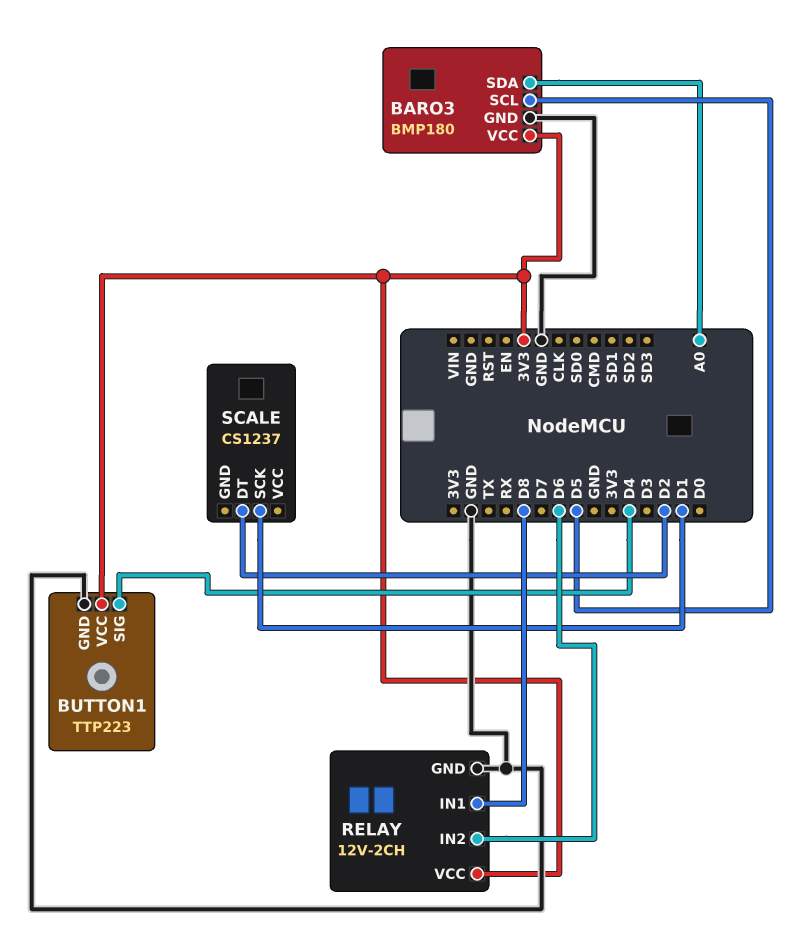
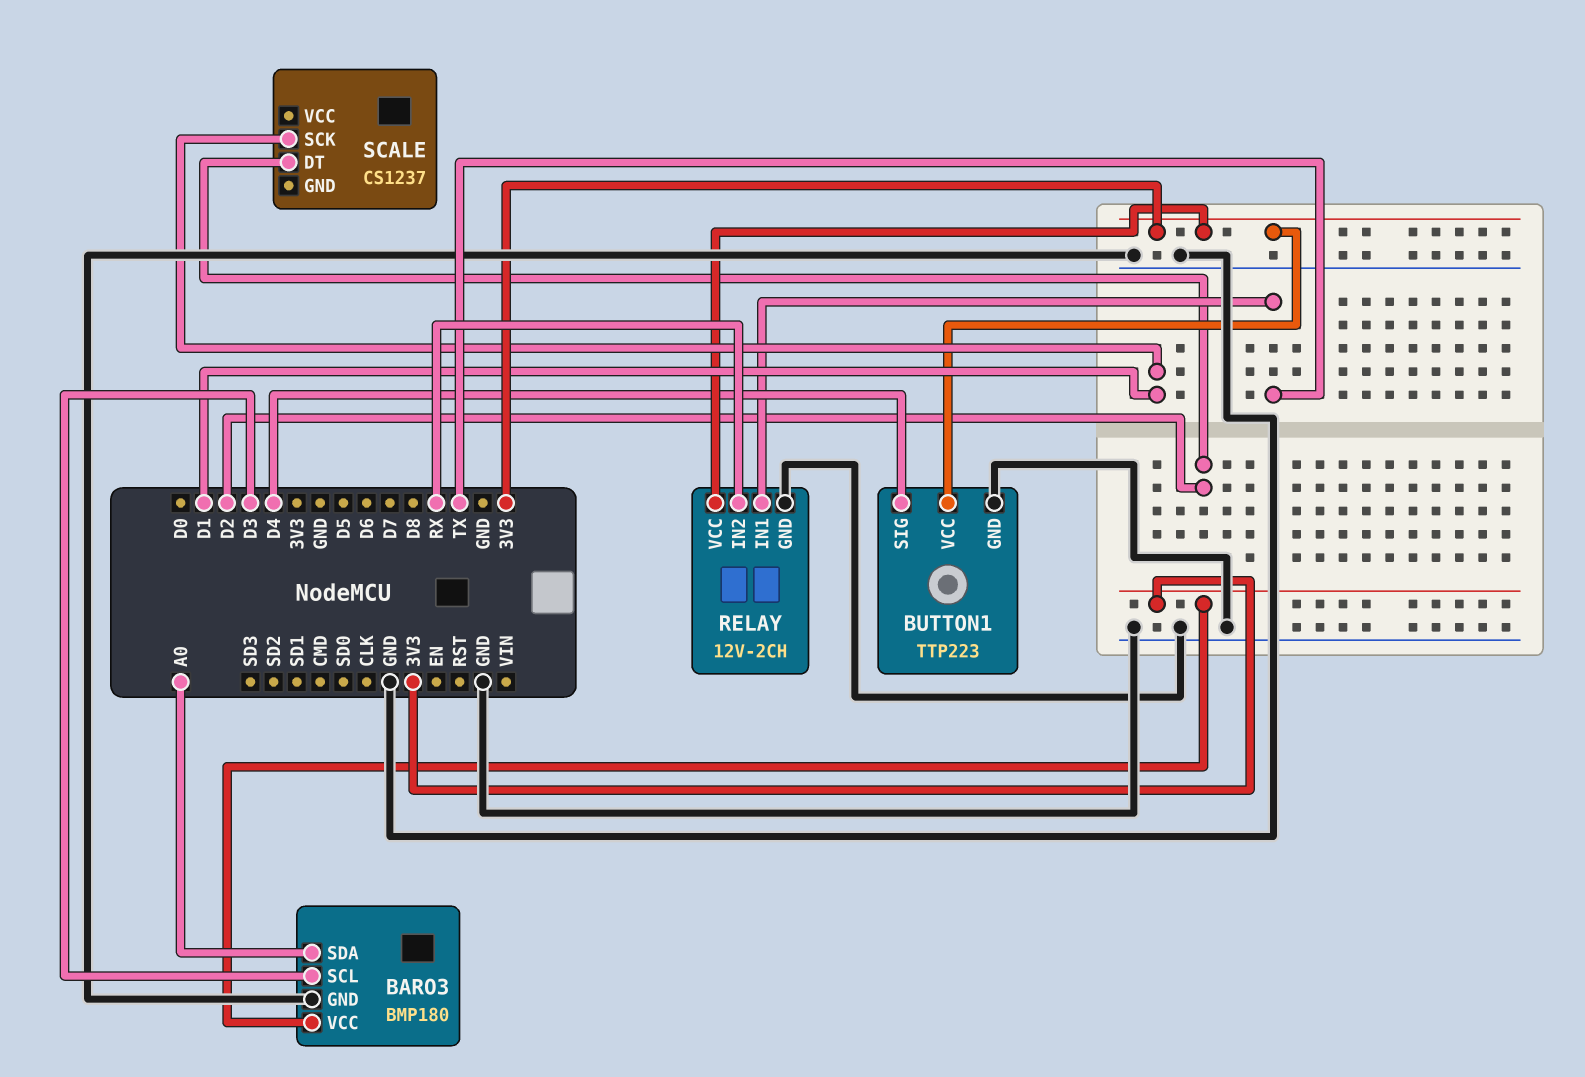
BARO3 pin SCL: D5 -> D3
RELAY pin IN1: D8 -> TX
RELAY pin IN2: D6 -> RX

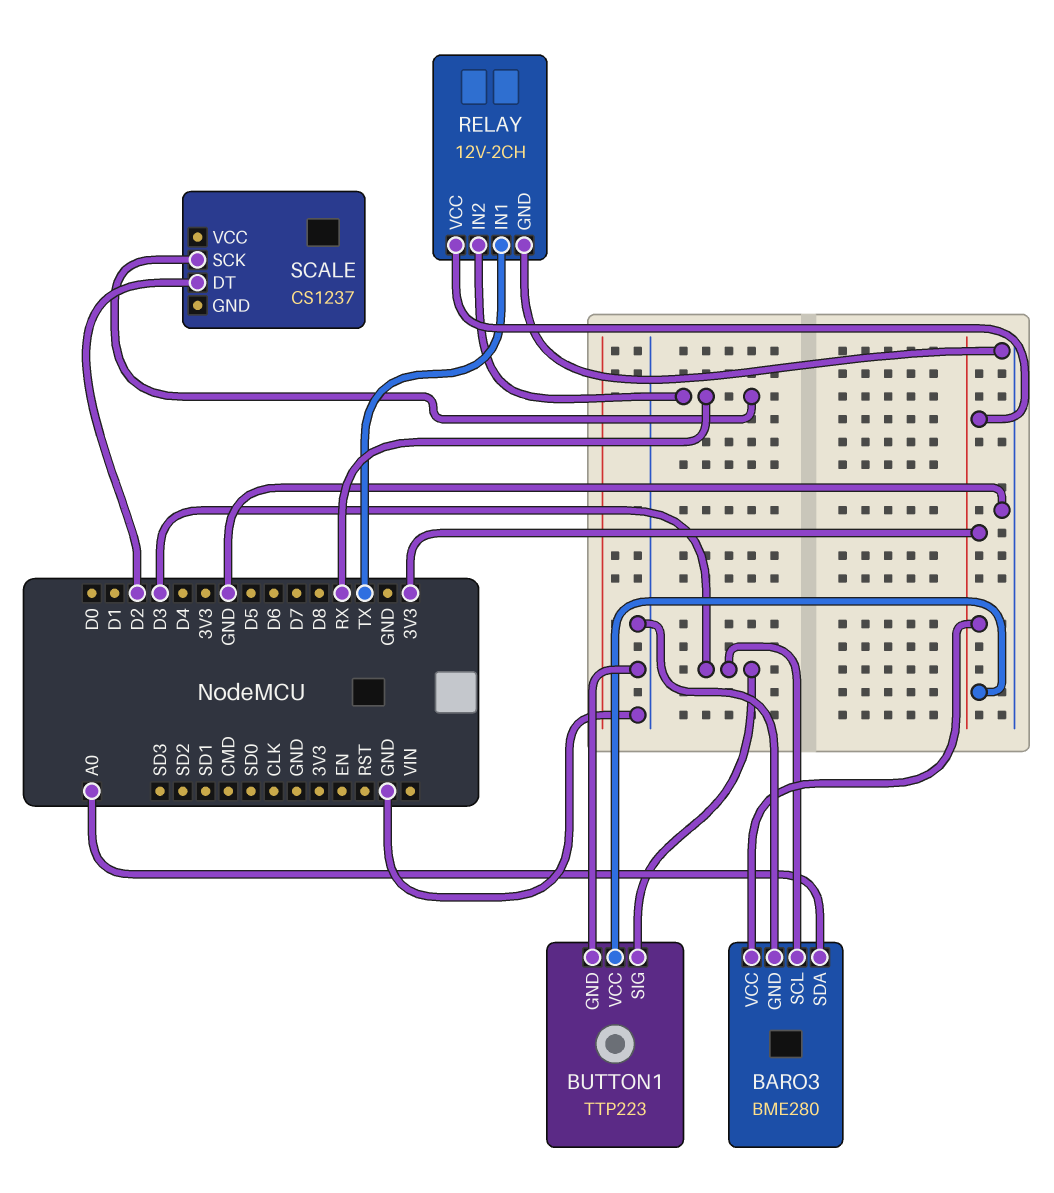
BARO3: BMP180 -> BME280
BUTTON1 pin SIG: D4 -> D3
SCALE pin SCK: D1 -> RX

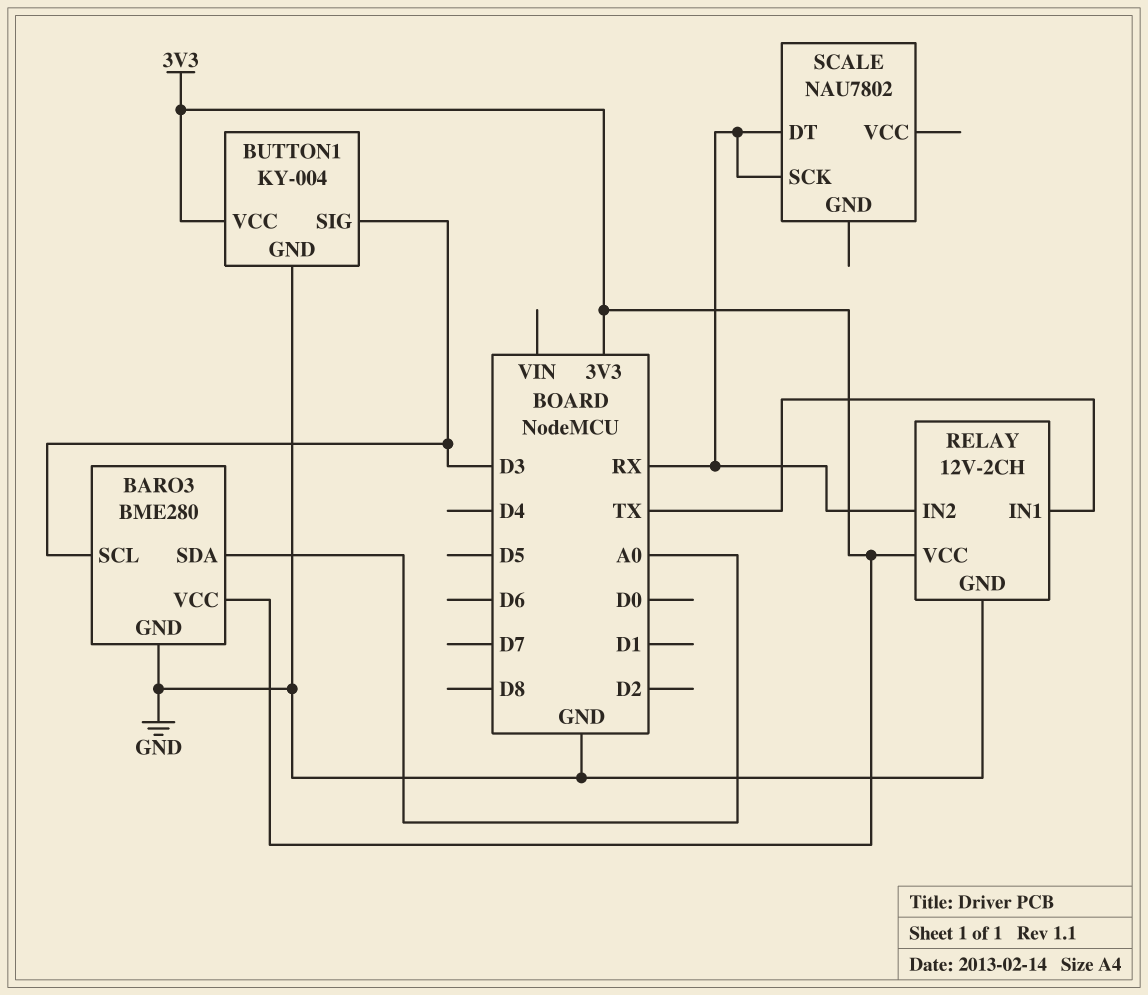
BUTTON1: TTP223 -> KY-004
SCALE: CS1237 -> NAU7802
SCALE pin DT: D2 -> RX

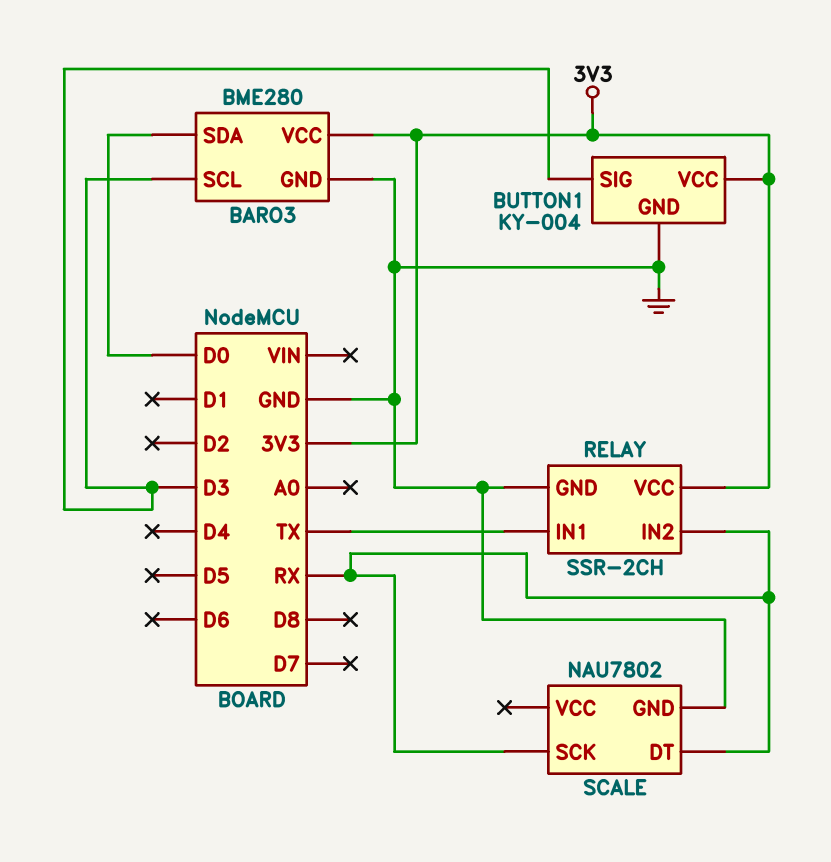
BARO3 pin SDA: A0 -> D0
RELAY: 12V-2CH -> SSR-2CH
SCALE pin GND: none -> GND

